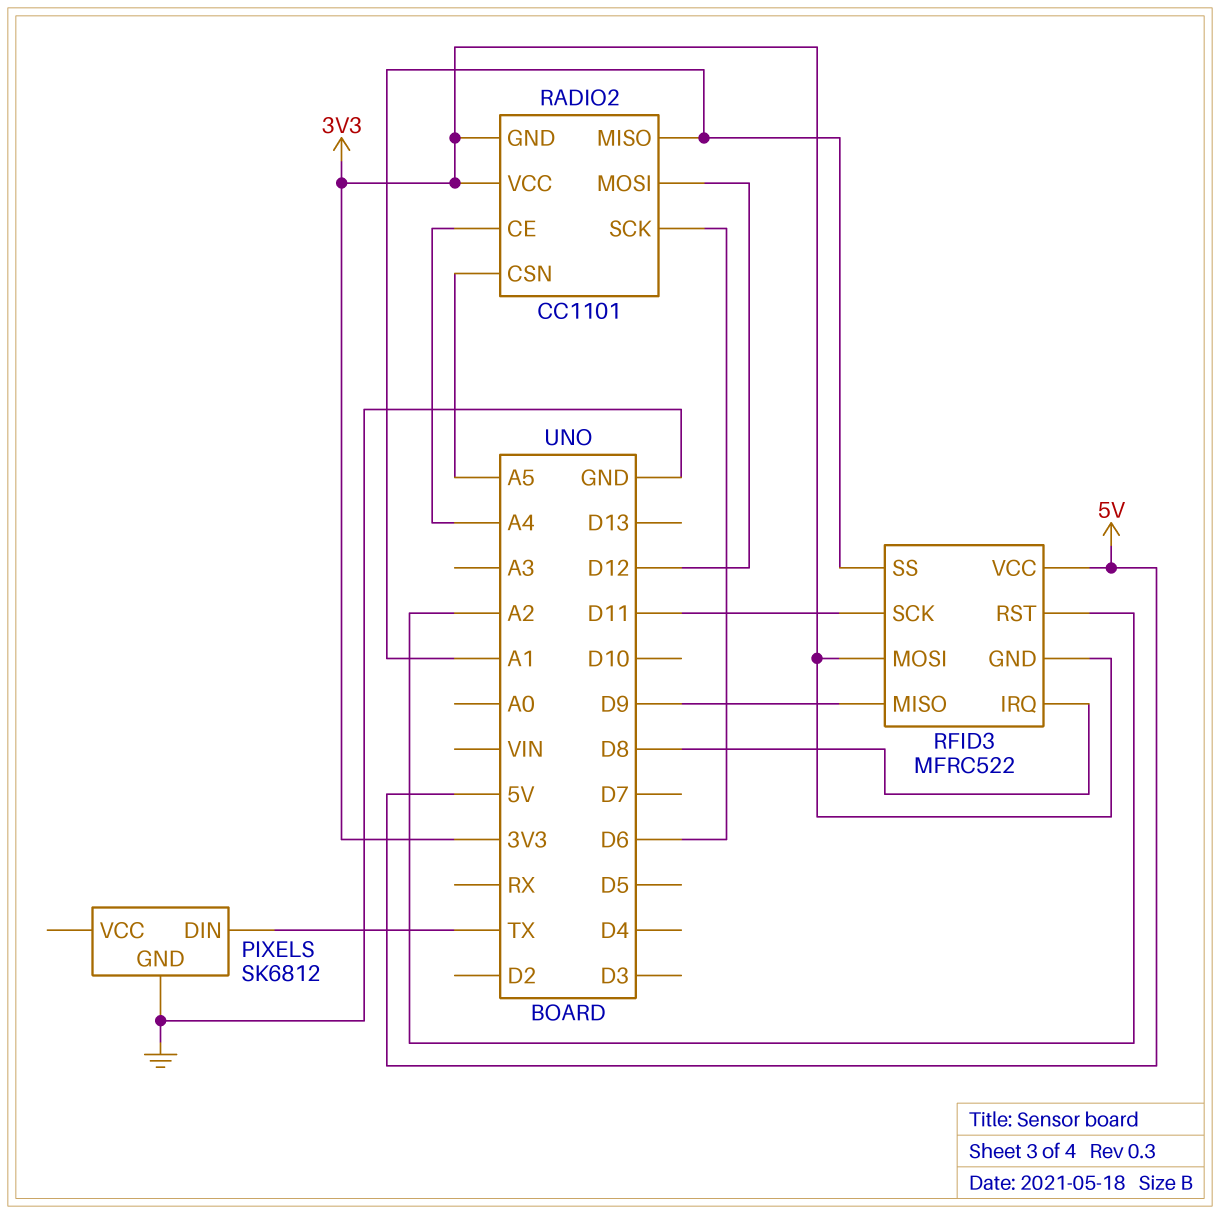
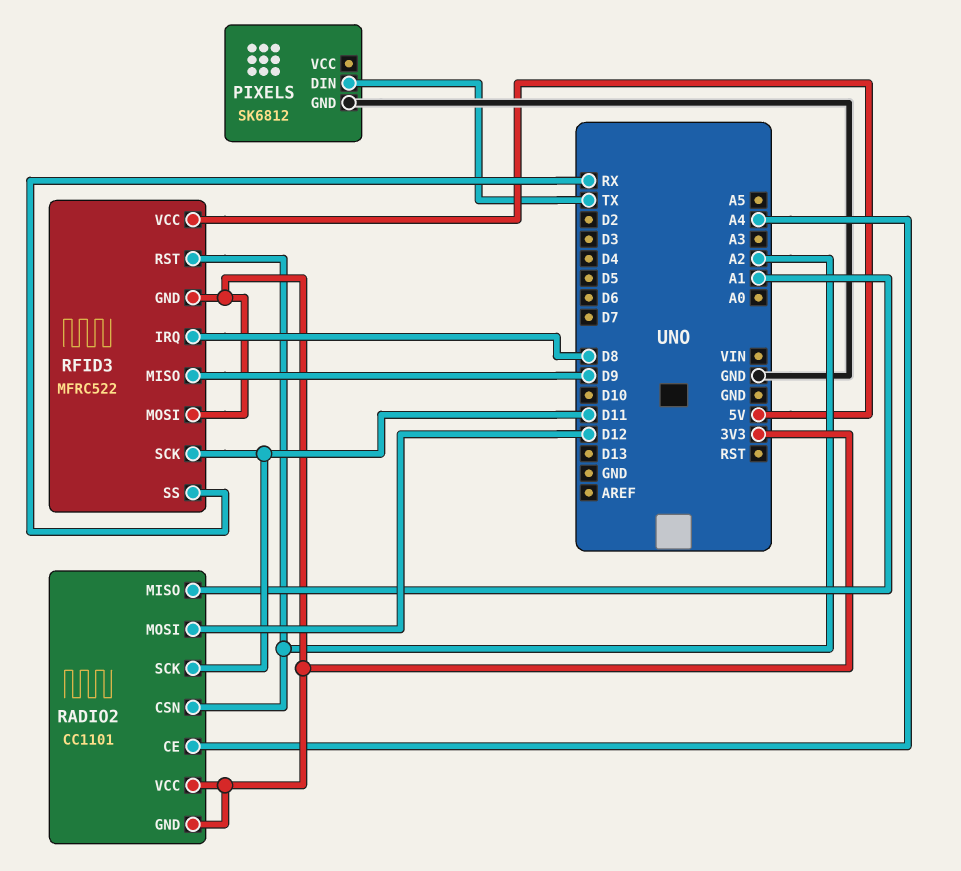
RADIO2 pin CSN: A5 -> A2
RADIO2 pin SCK: D6 -> D11
RFID3 pin SS: A1 -> RX

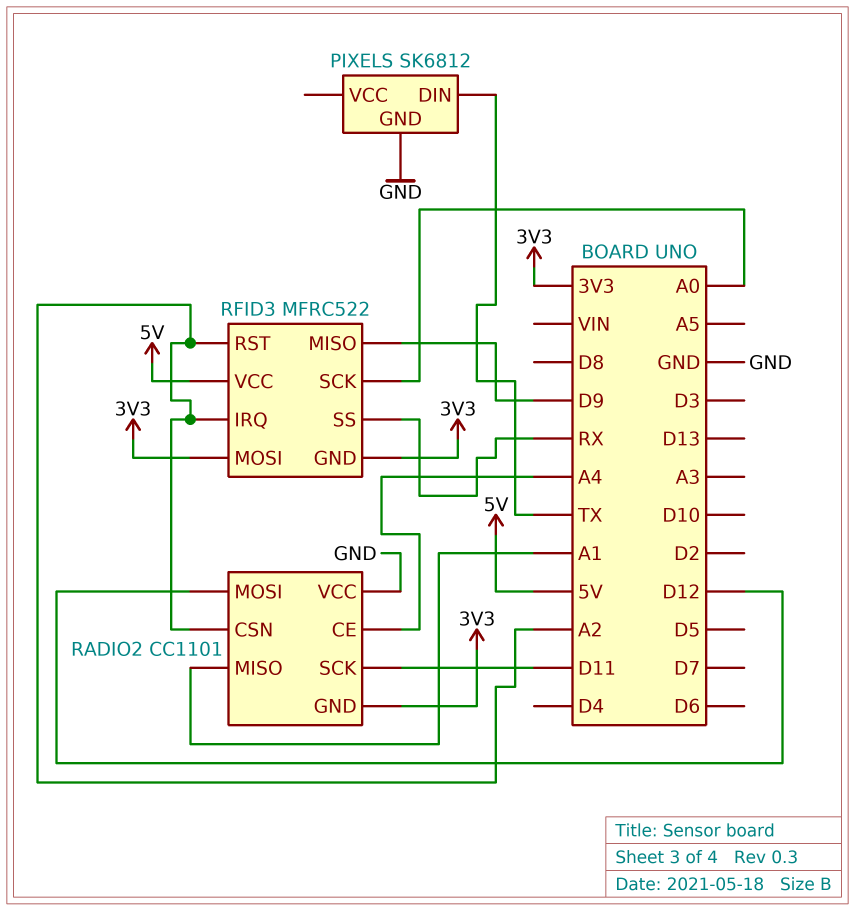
RADIO2 pin VCC: 3V3 -> GND
RFID3 pin IRQ: D8 -> A2
RFID3 pin SCK: D11 -> A0

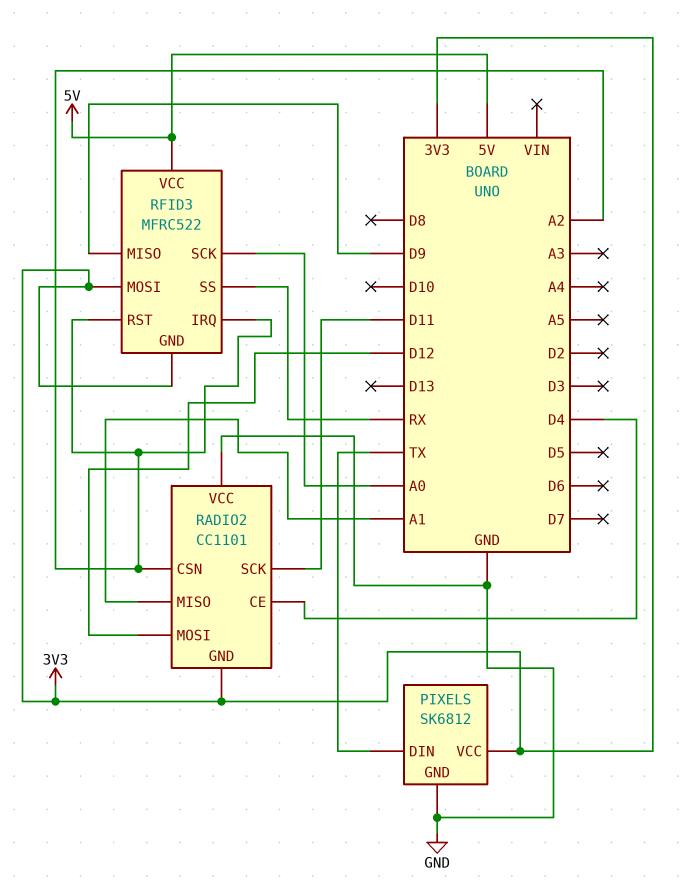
PIXELS pin VCC: none -> 3V3
RADIO2 pin CE: A4 -> D4

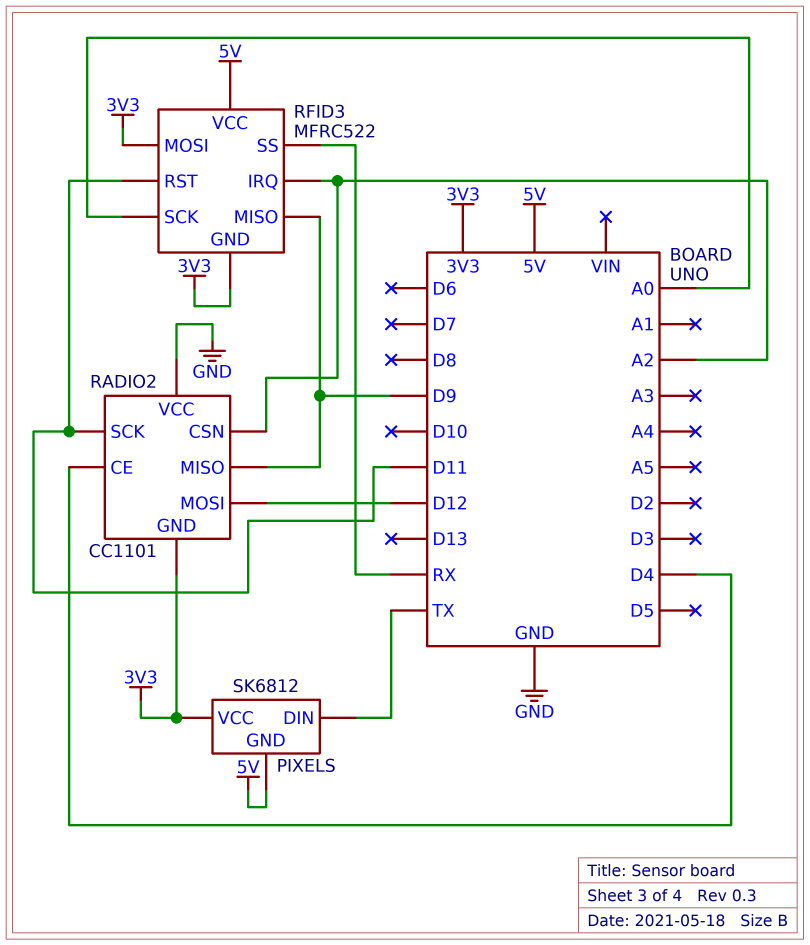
PIXELS pin GND: GND -> 5V
RADIO2 pin MISO: A1 -> D9
RFID3 pin RST: A2 -> D11

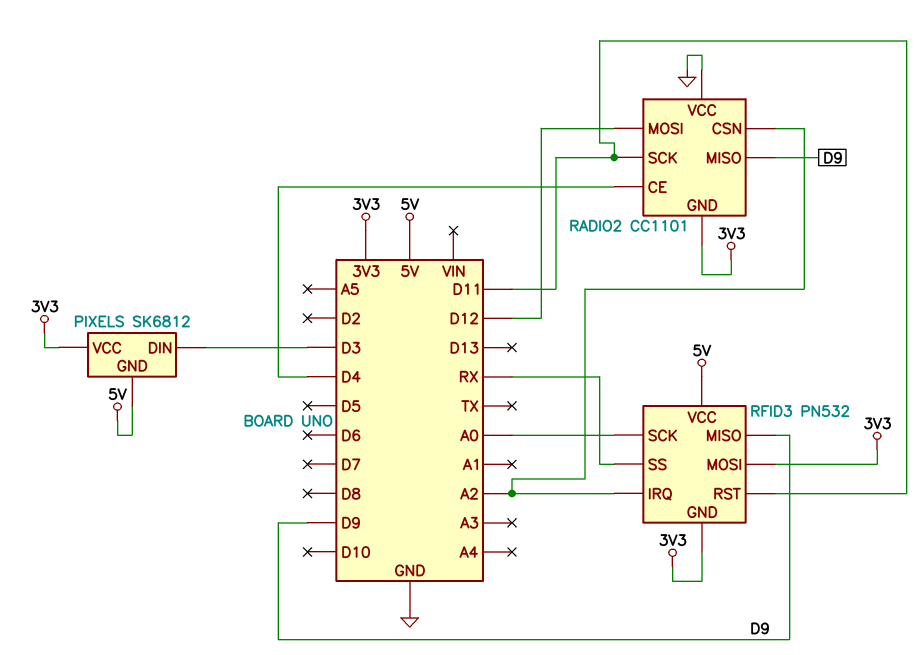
PIXELS pin DIN: TX -> D3
RFID3: MFRC522 -> PN532

